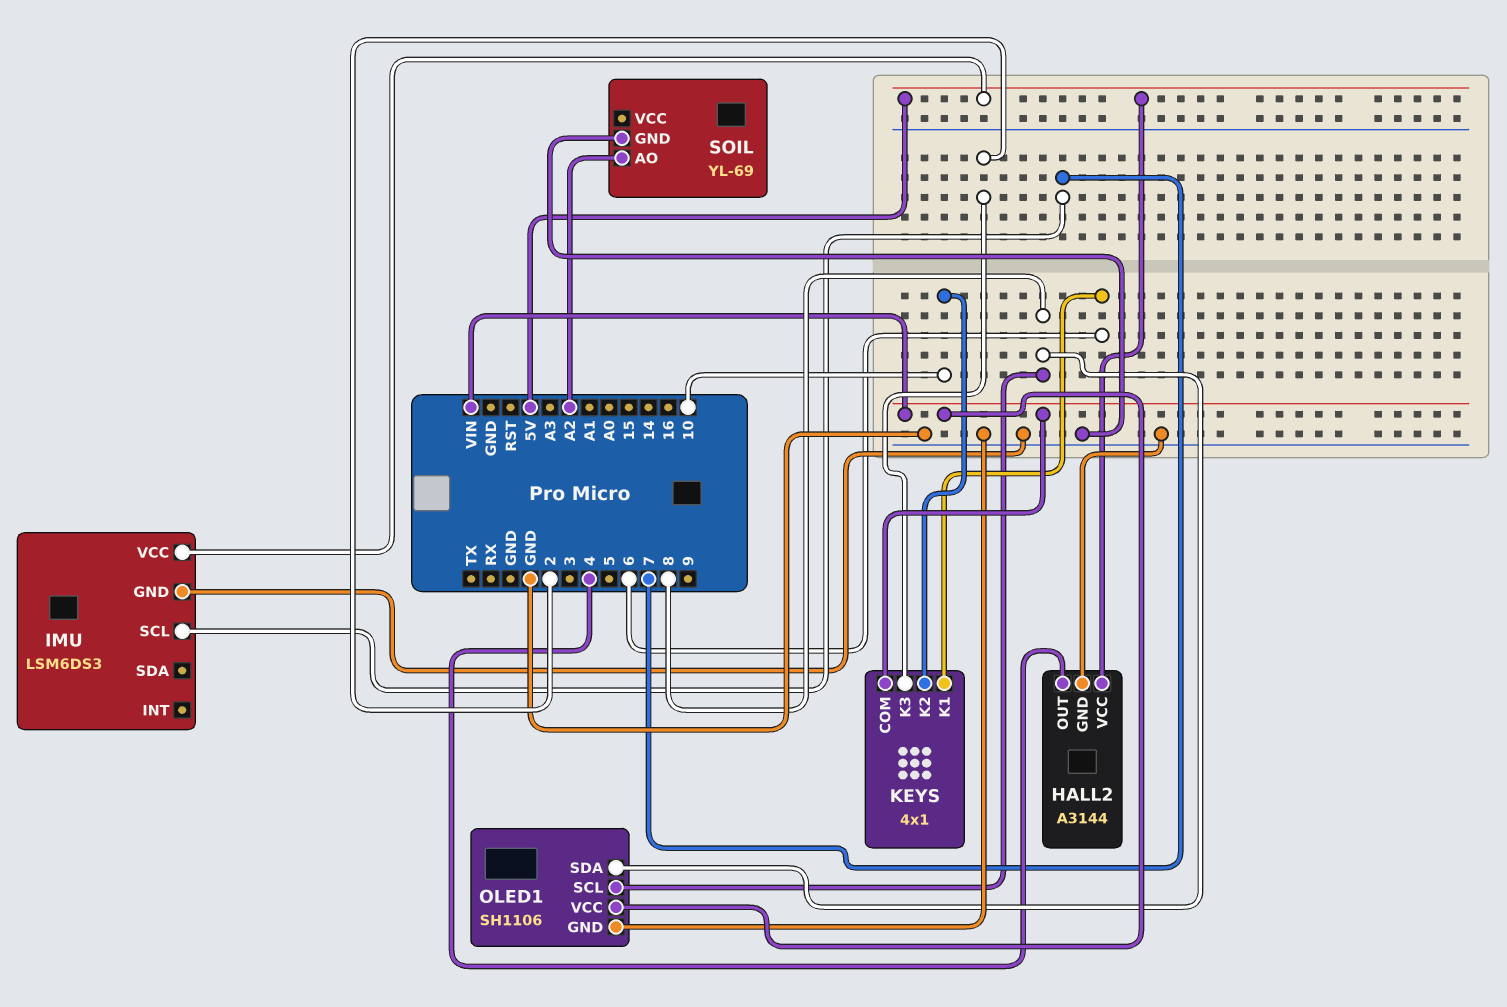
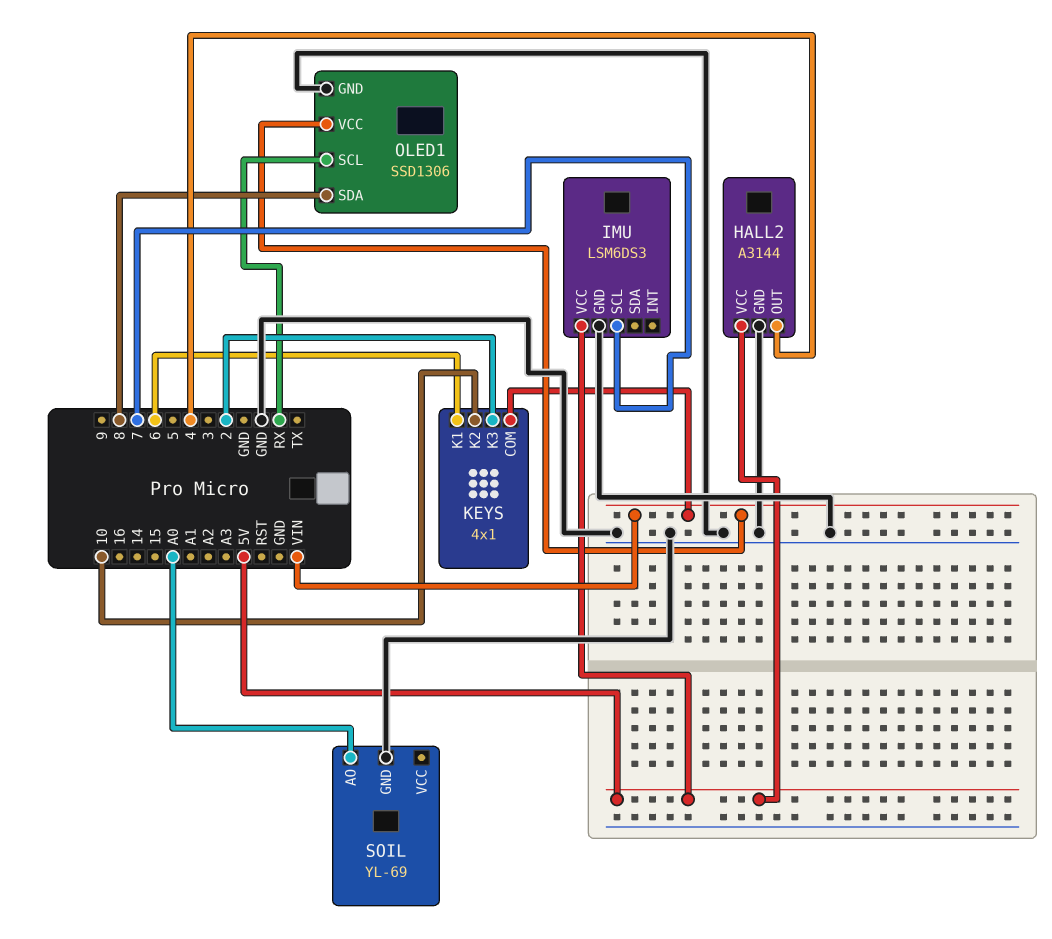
OLED1: SH1106 -> SSD1306
OLED1 pin SCL: 8 -> RX
SOIL pin AO: A2 -> A0

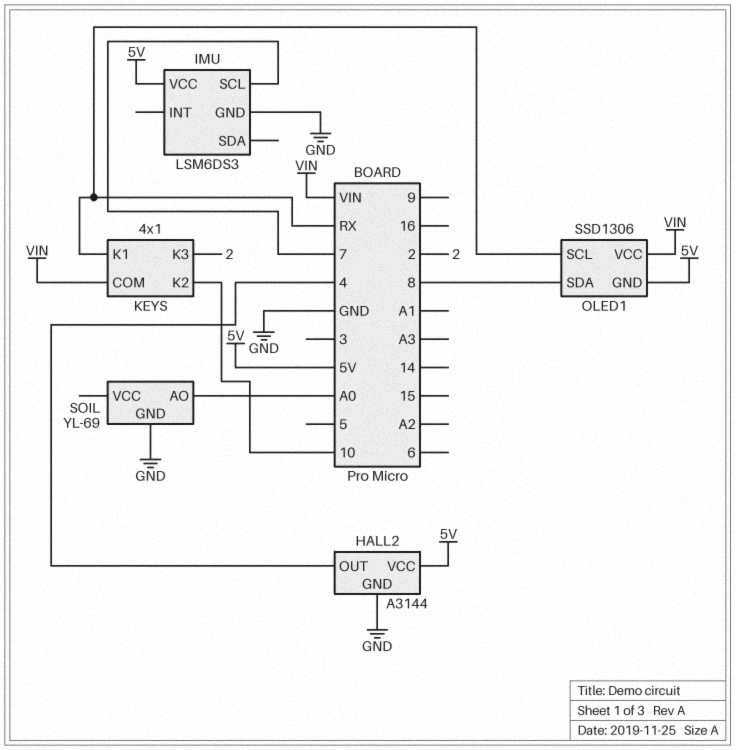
KEYS pin K1: 6 -> RX
OLED1 pin GND: GND -> 5V

